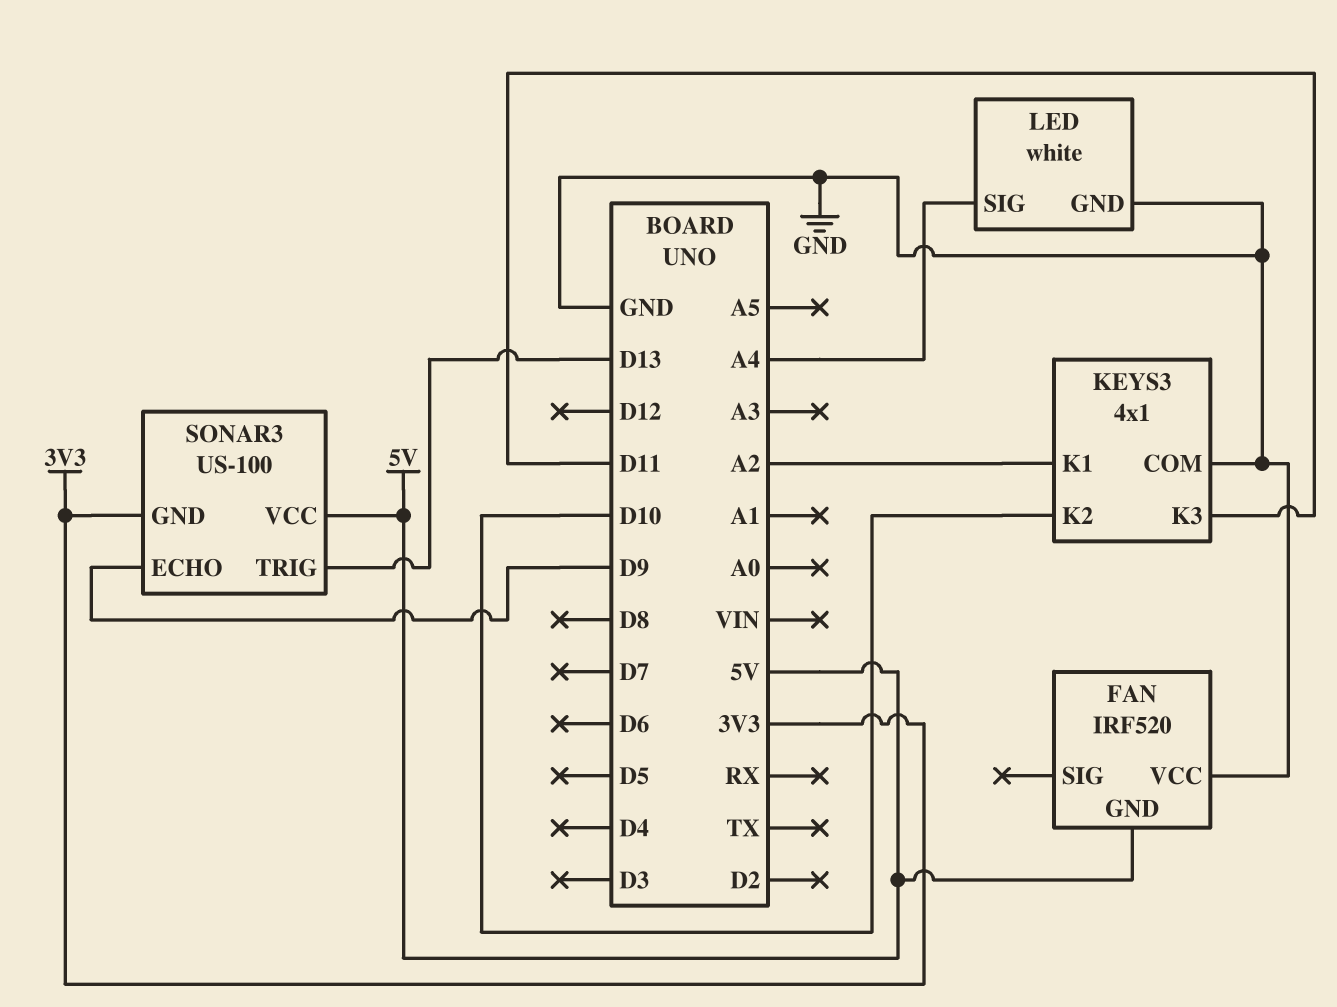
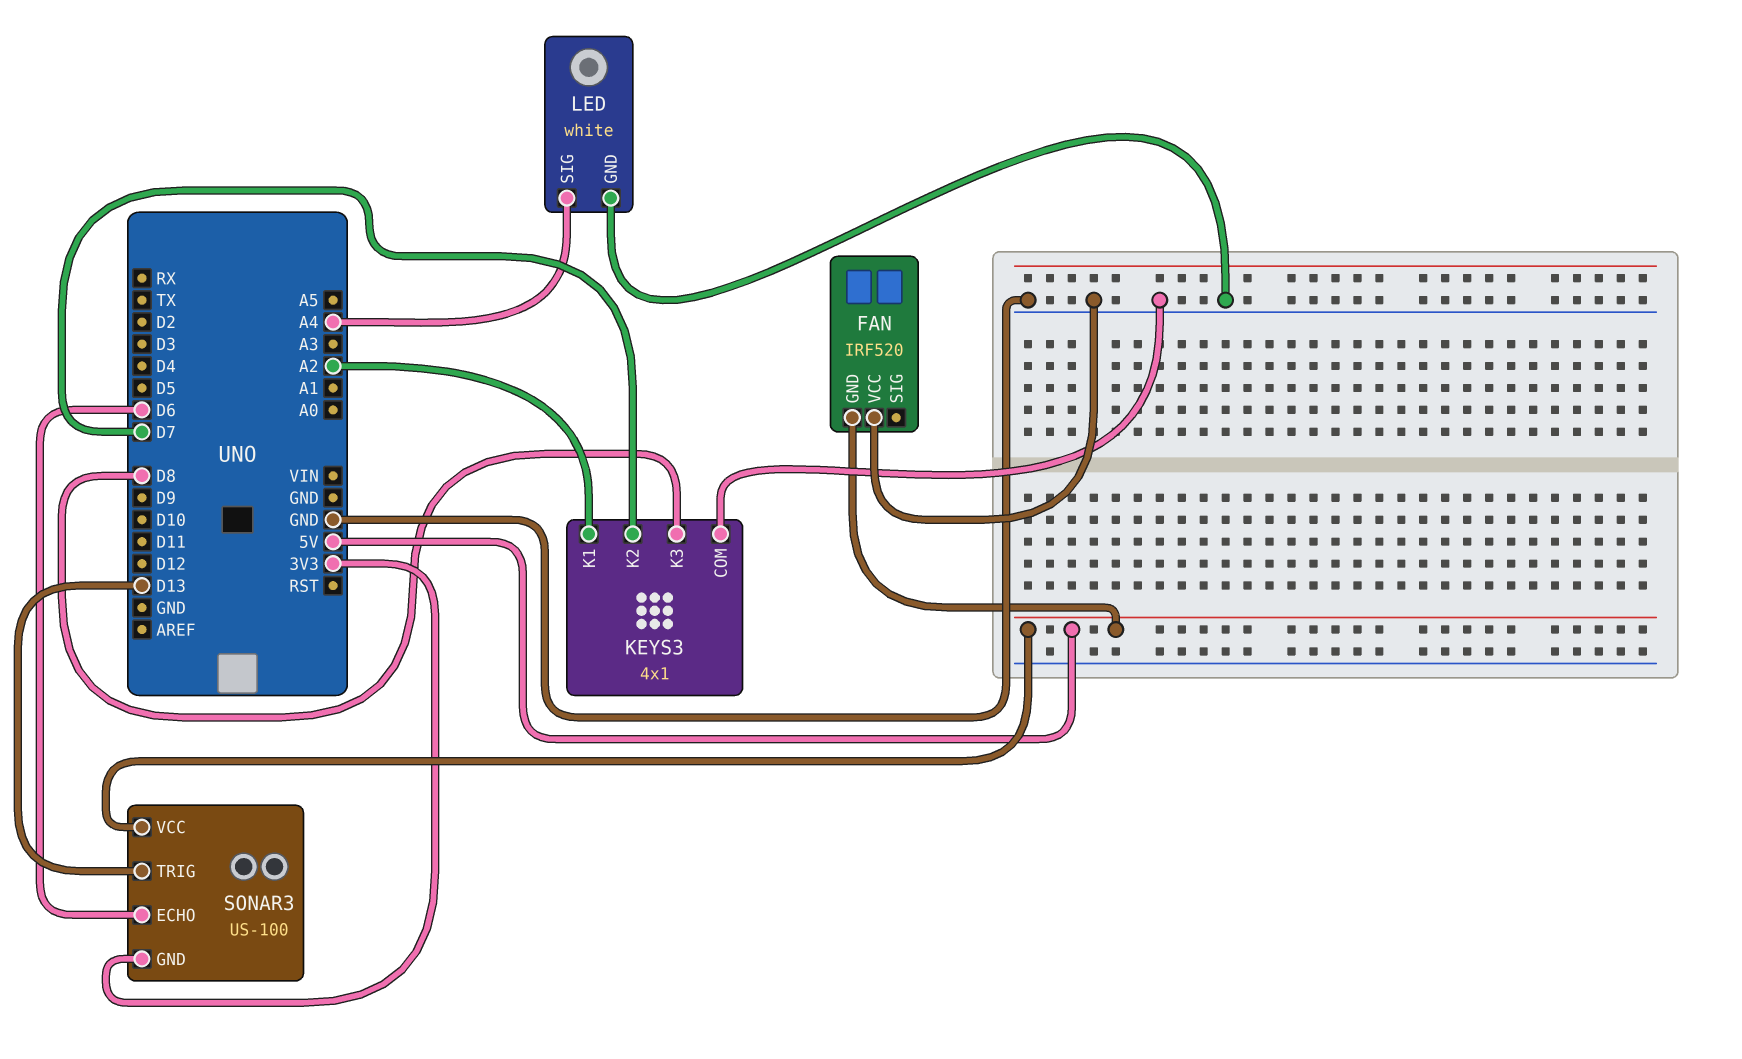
KEYS3 pin K2: D10 -> D7
KEYS3 pin K3: D11 -> D8
SONAR3 pin ECHO: D9 -> D6

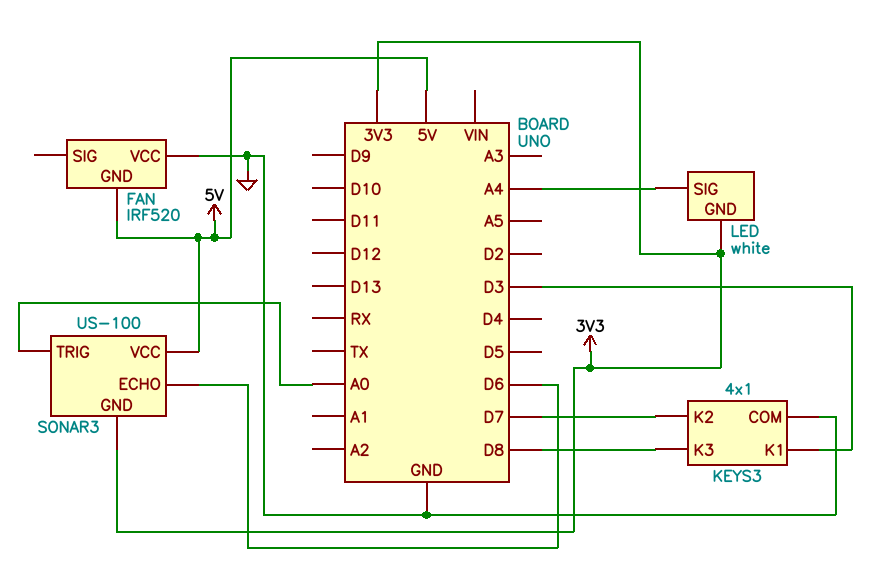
KEYS3 pin K1: A2 -> D3
LED pin GND: GND -> 3V3
SONAR3 pin TRIG: D13 -> A0

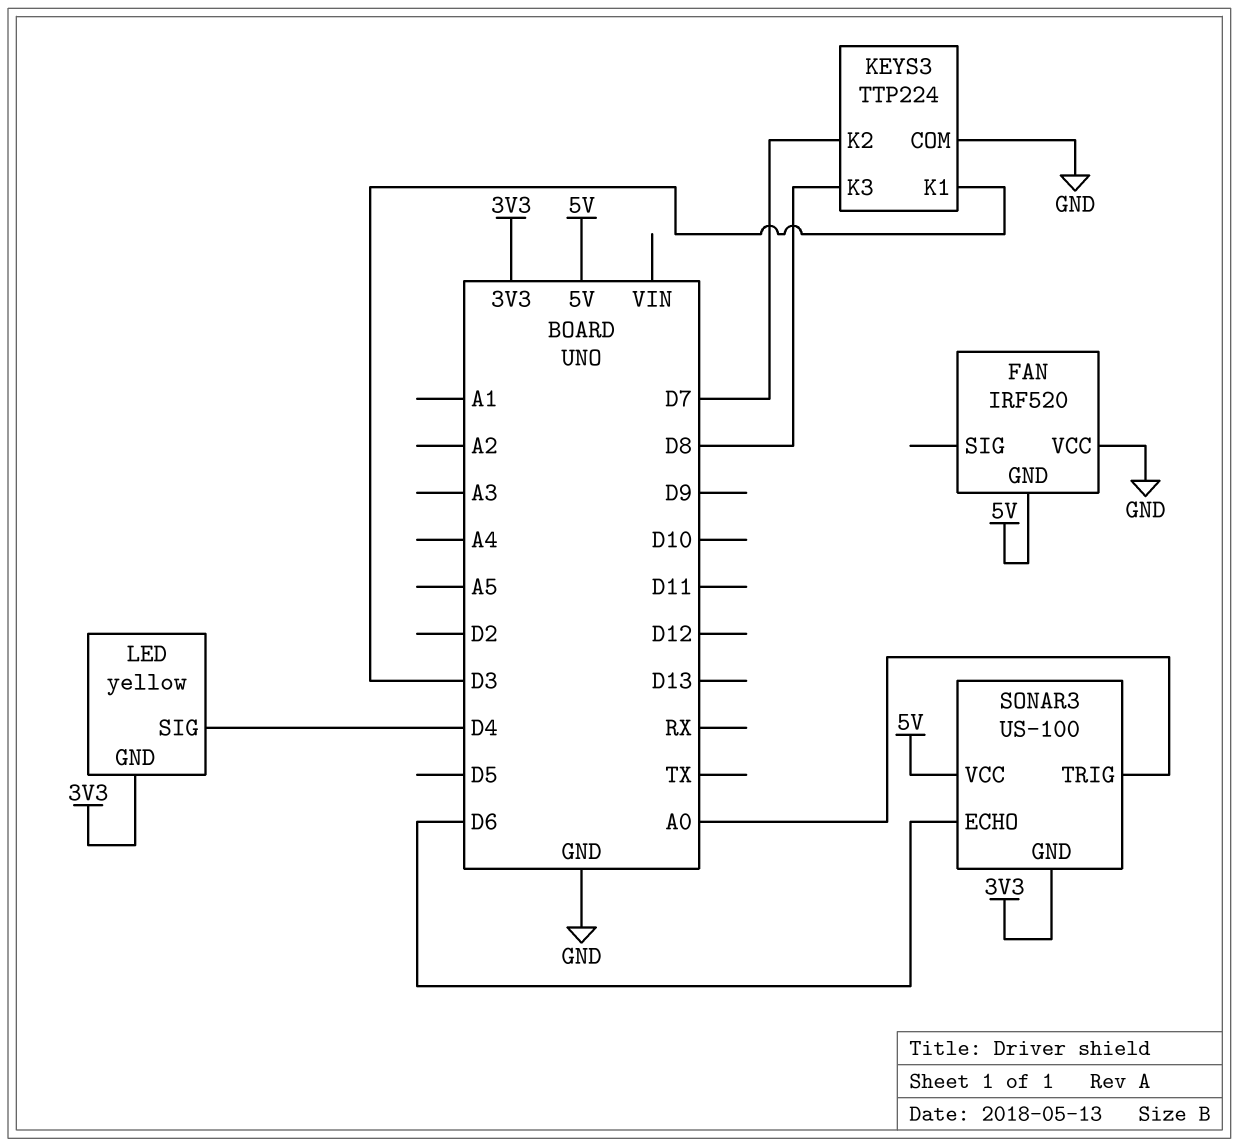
KEYS3: 4x1 -> TTP224
LED: white -> yellow
LED pin SIG: A4 -> D4

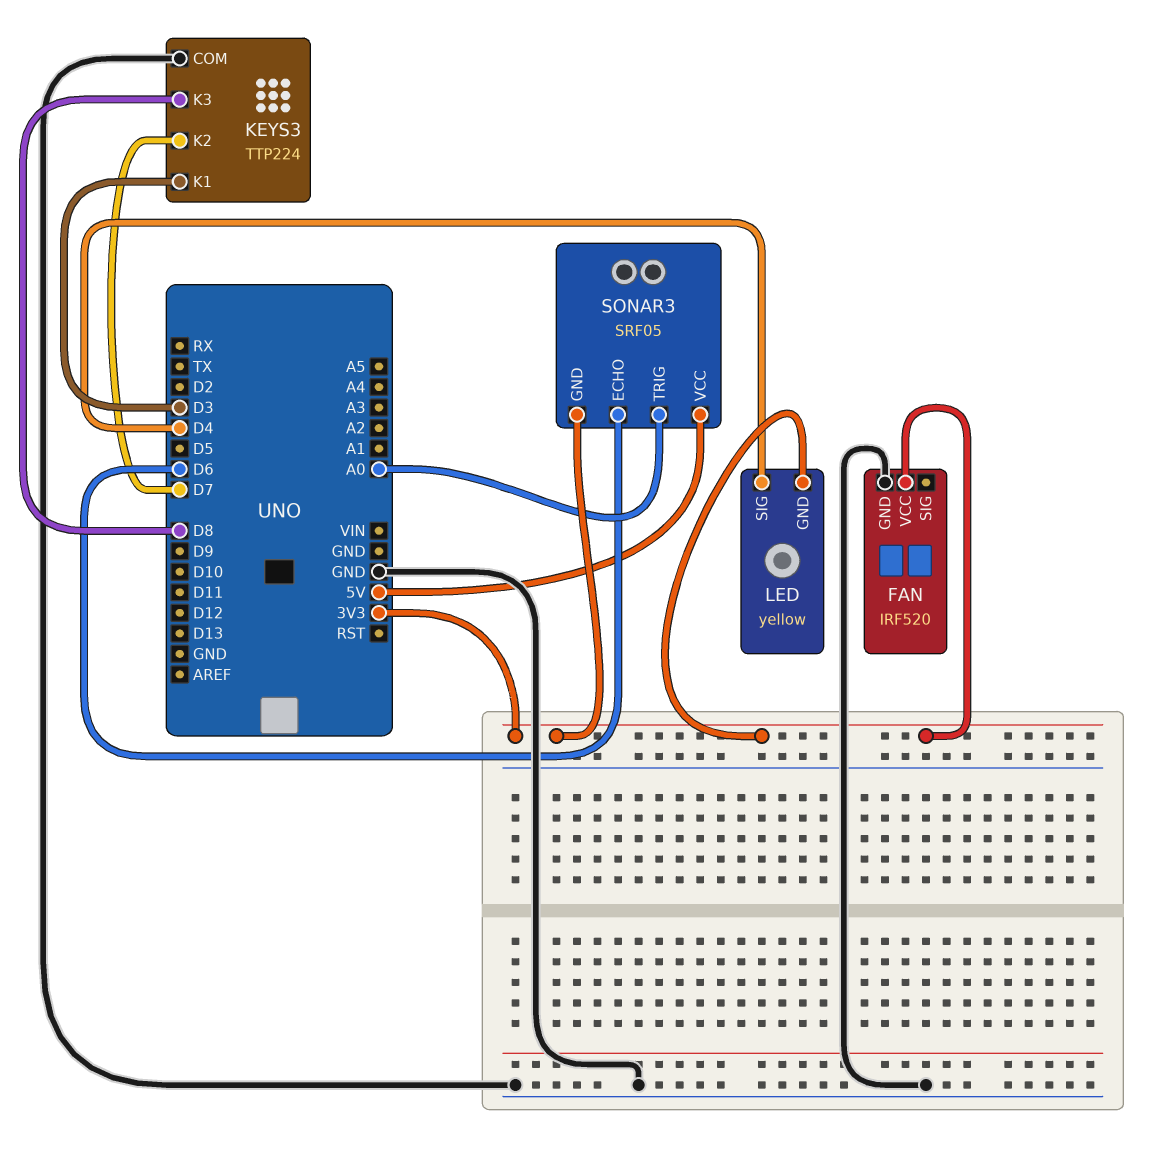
FAN pin GND: 5V -> GND
FAN pin VCC: GND -> 3V3
SONAR3: US-100 -> SRF05

